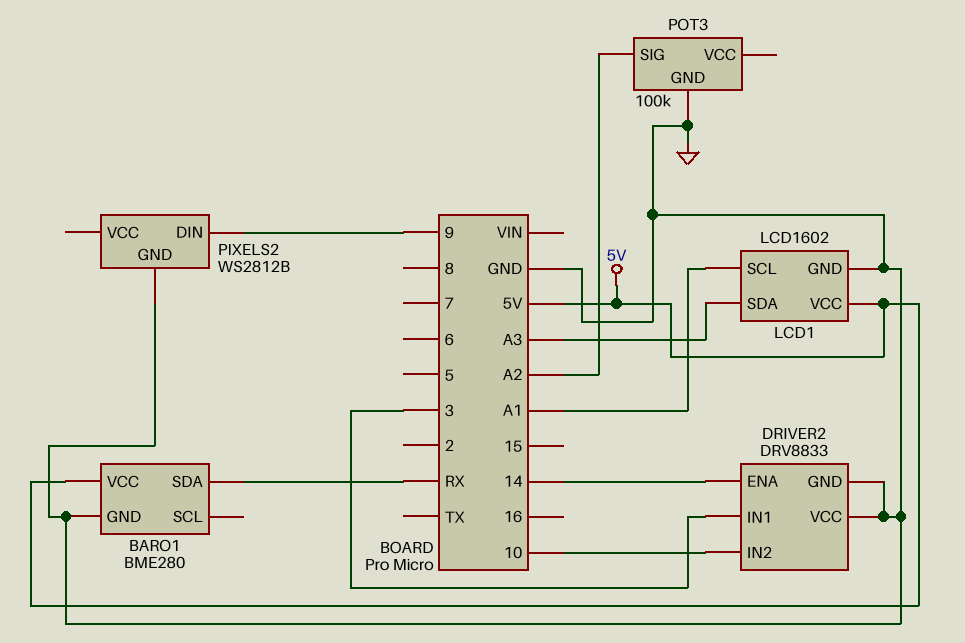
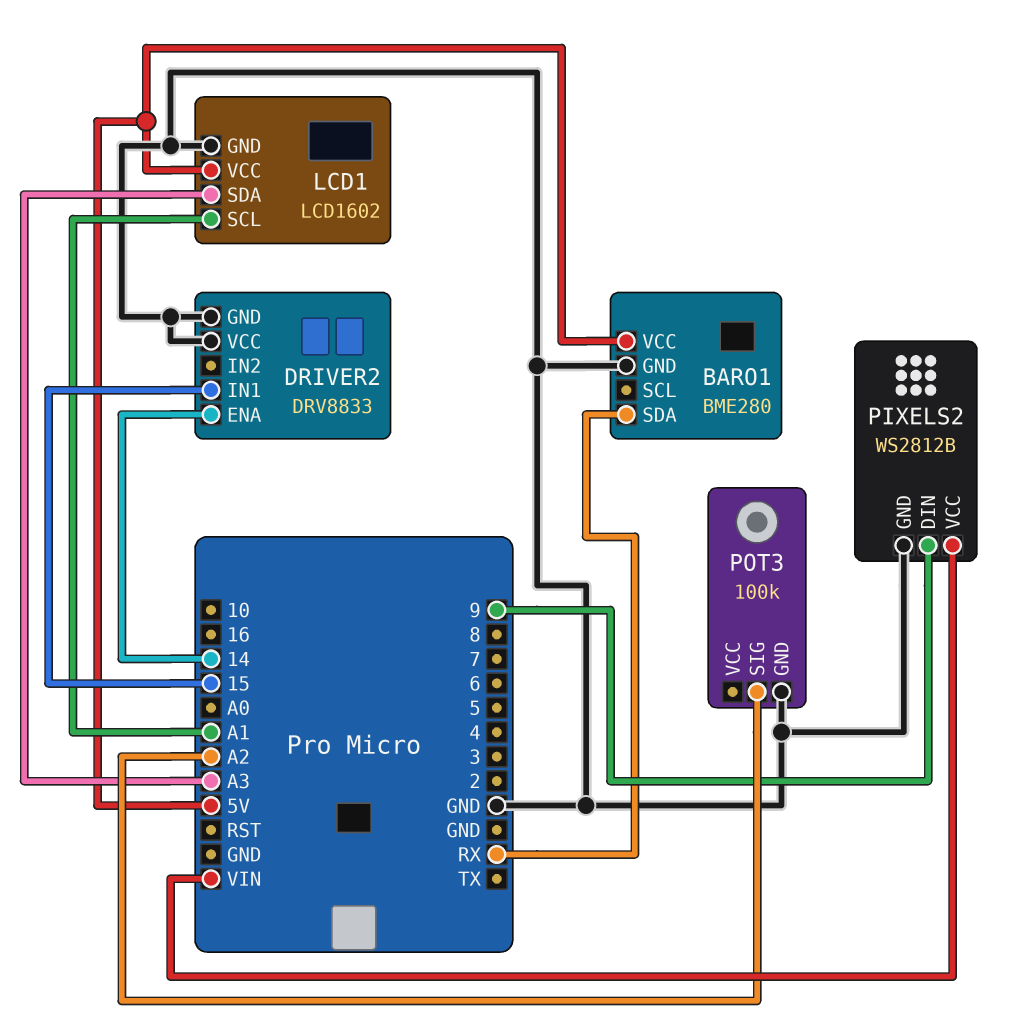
DRIVER2 pin IN1: 3 -> 15
DRIVER2 pin IN2: 10 -> none
PIXELS2 pin VCC: none -> VIN

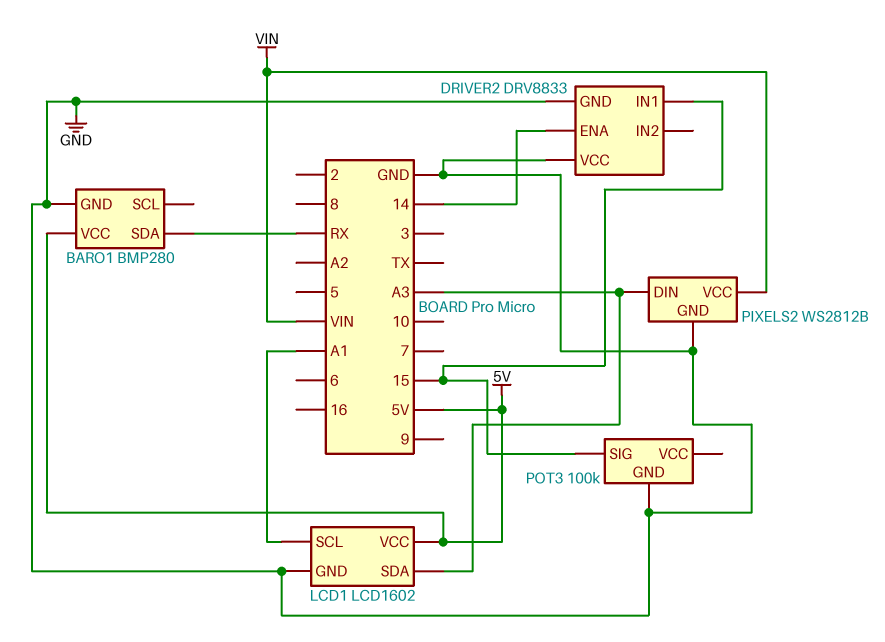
BARO1: BME280 -> BMP280
PIXELS2 pin DIN: 9 -> A3
POT3 pin SIG: A2 -> 15

